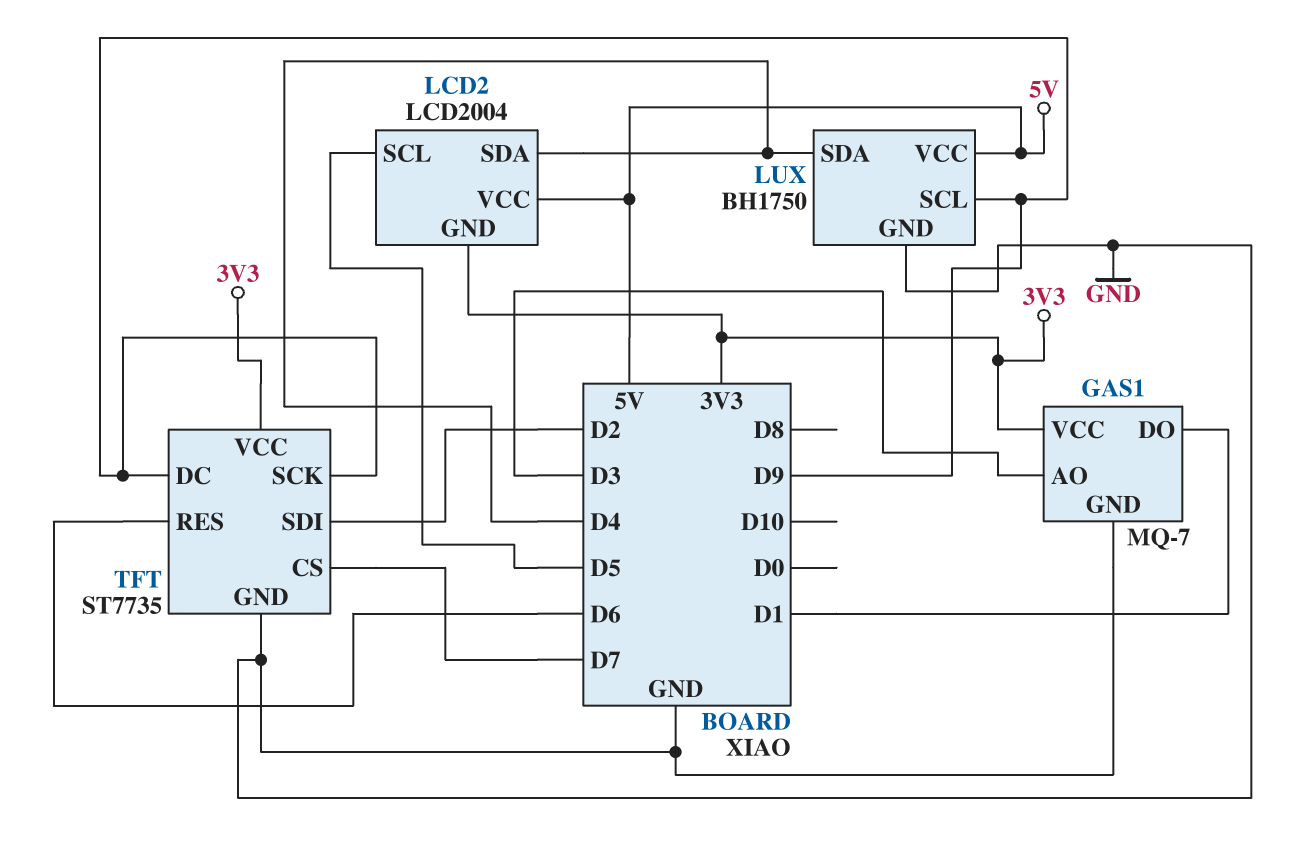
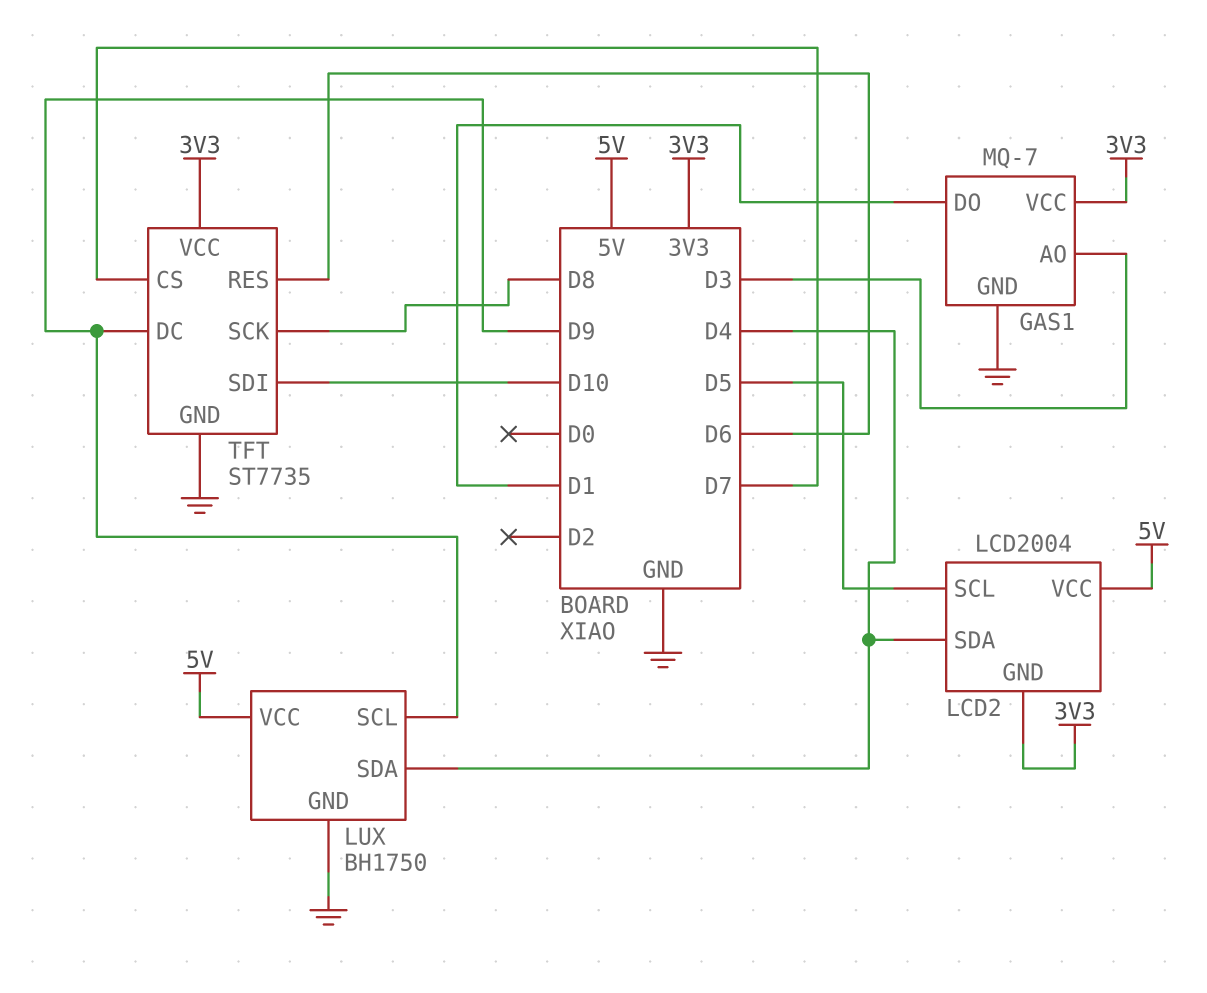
TFT pin SCK: D9 -> D8
TFT pin SDI: D2 -> D10

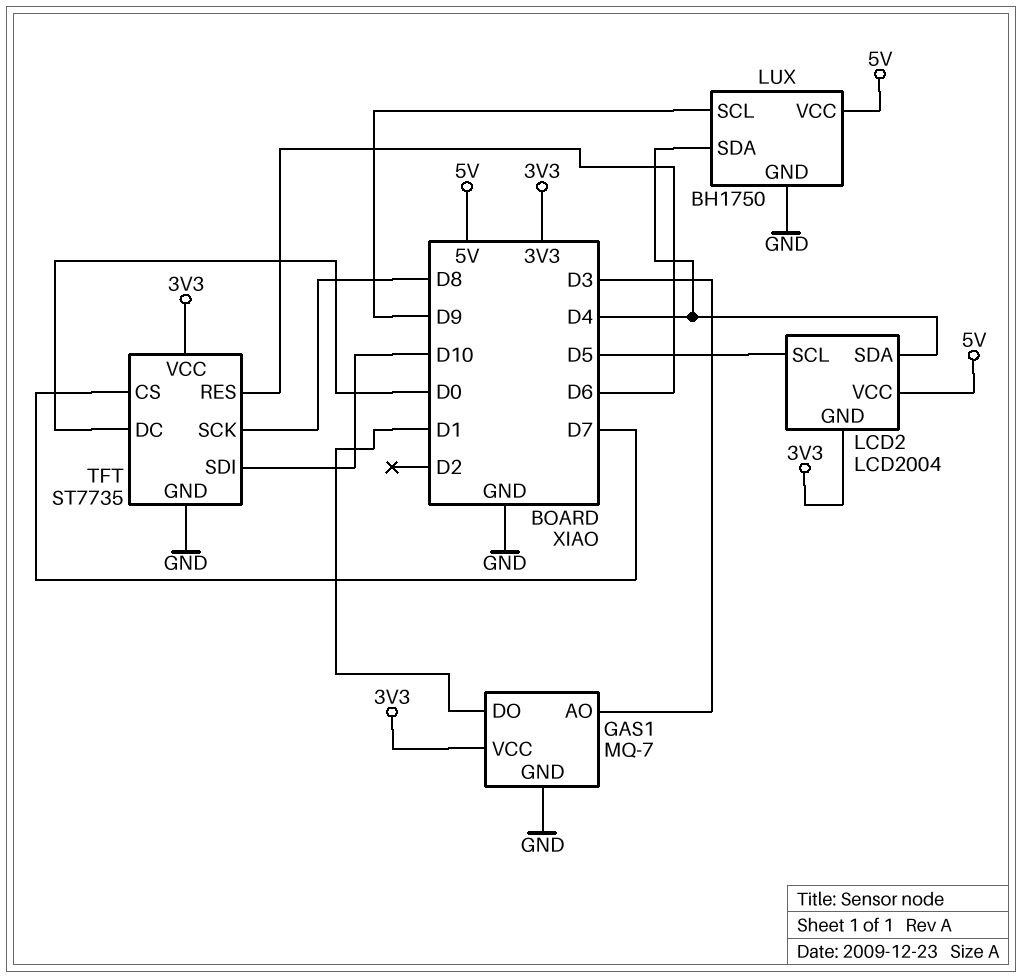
TFT pin DC: D9 -> D0

